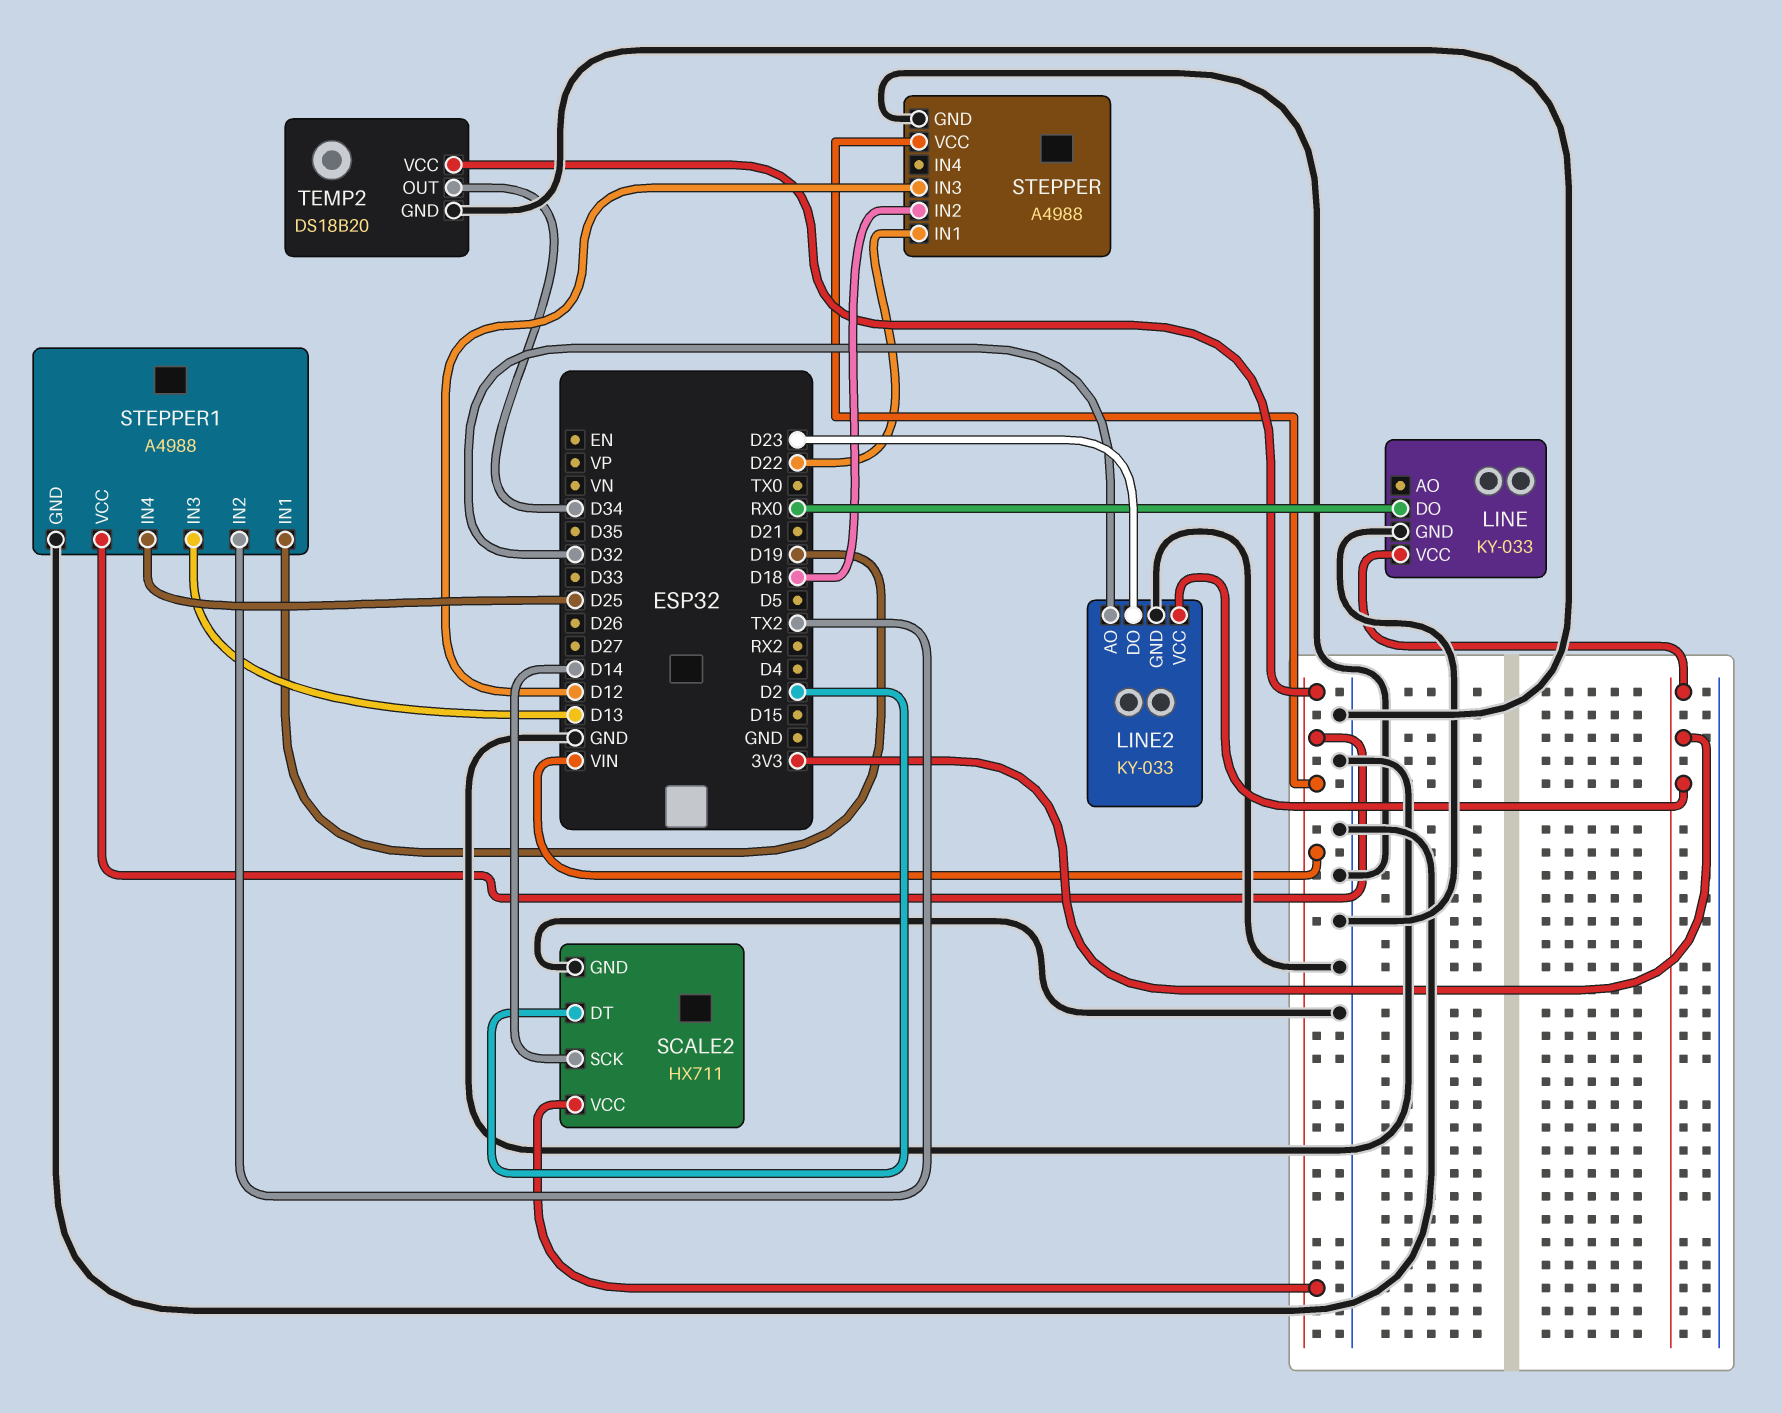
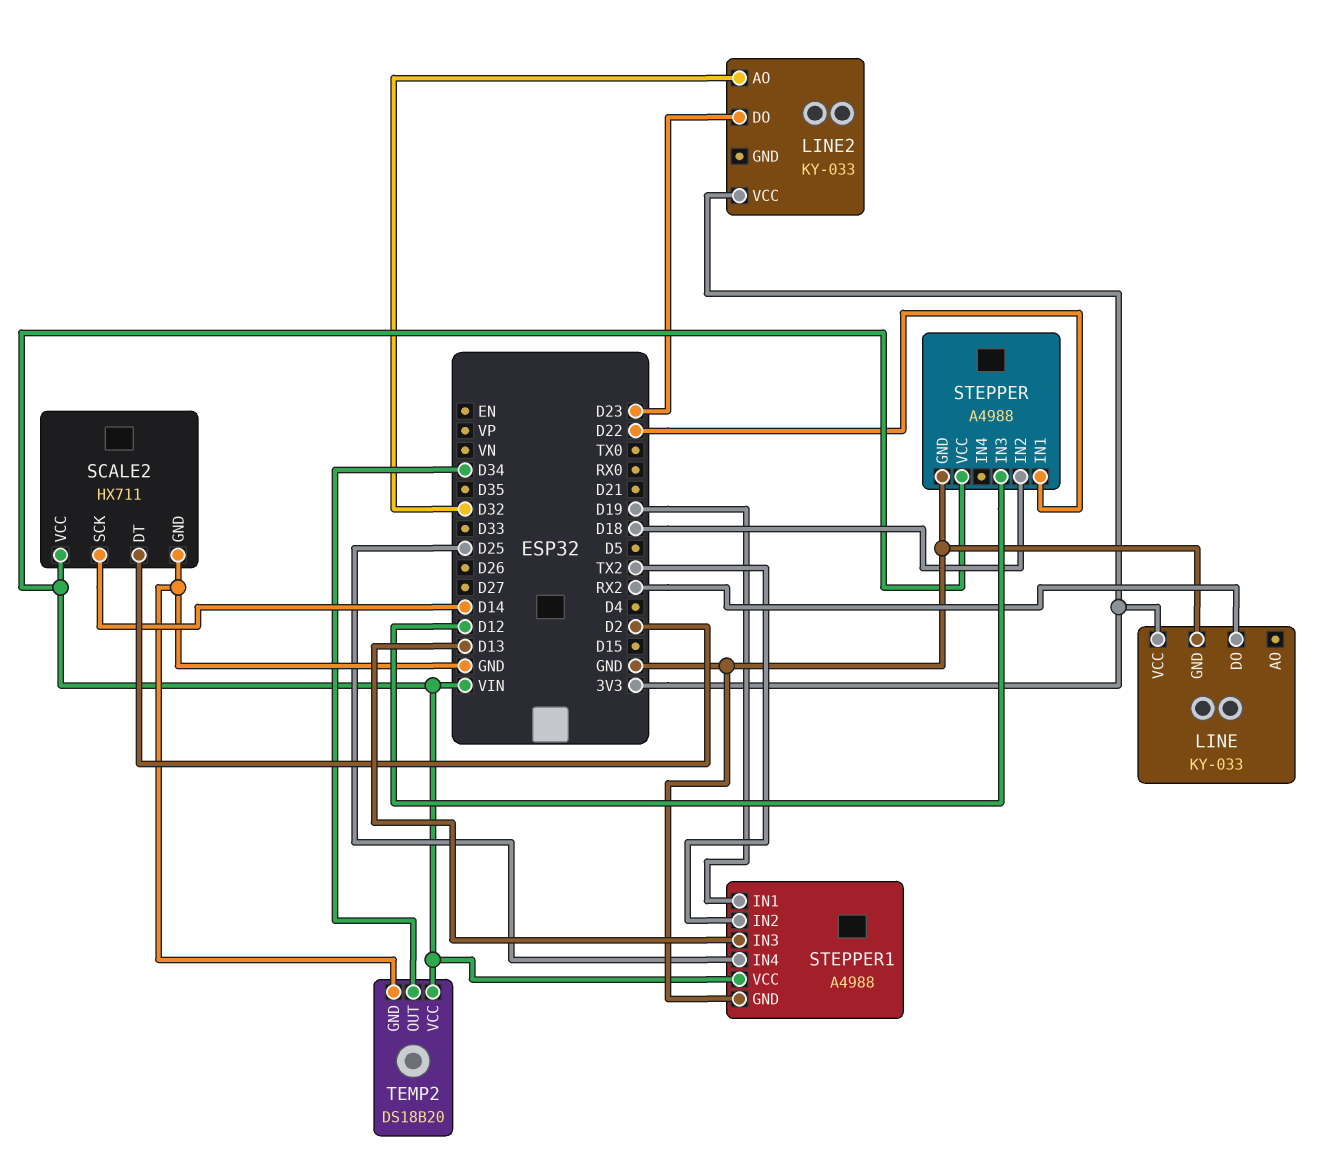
LINE pin DO: RX0 -> RX2
LINE2 pin GND: GND -> none

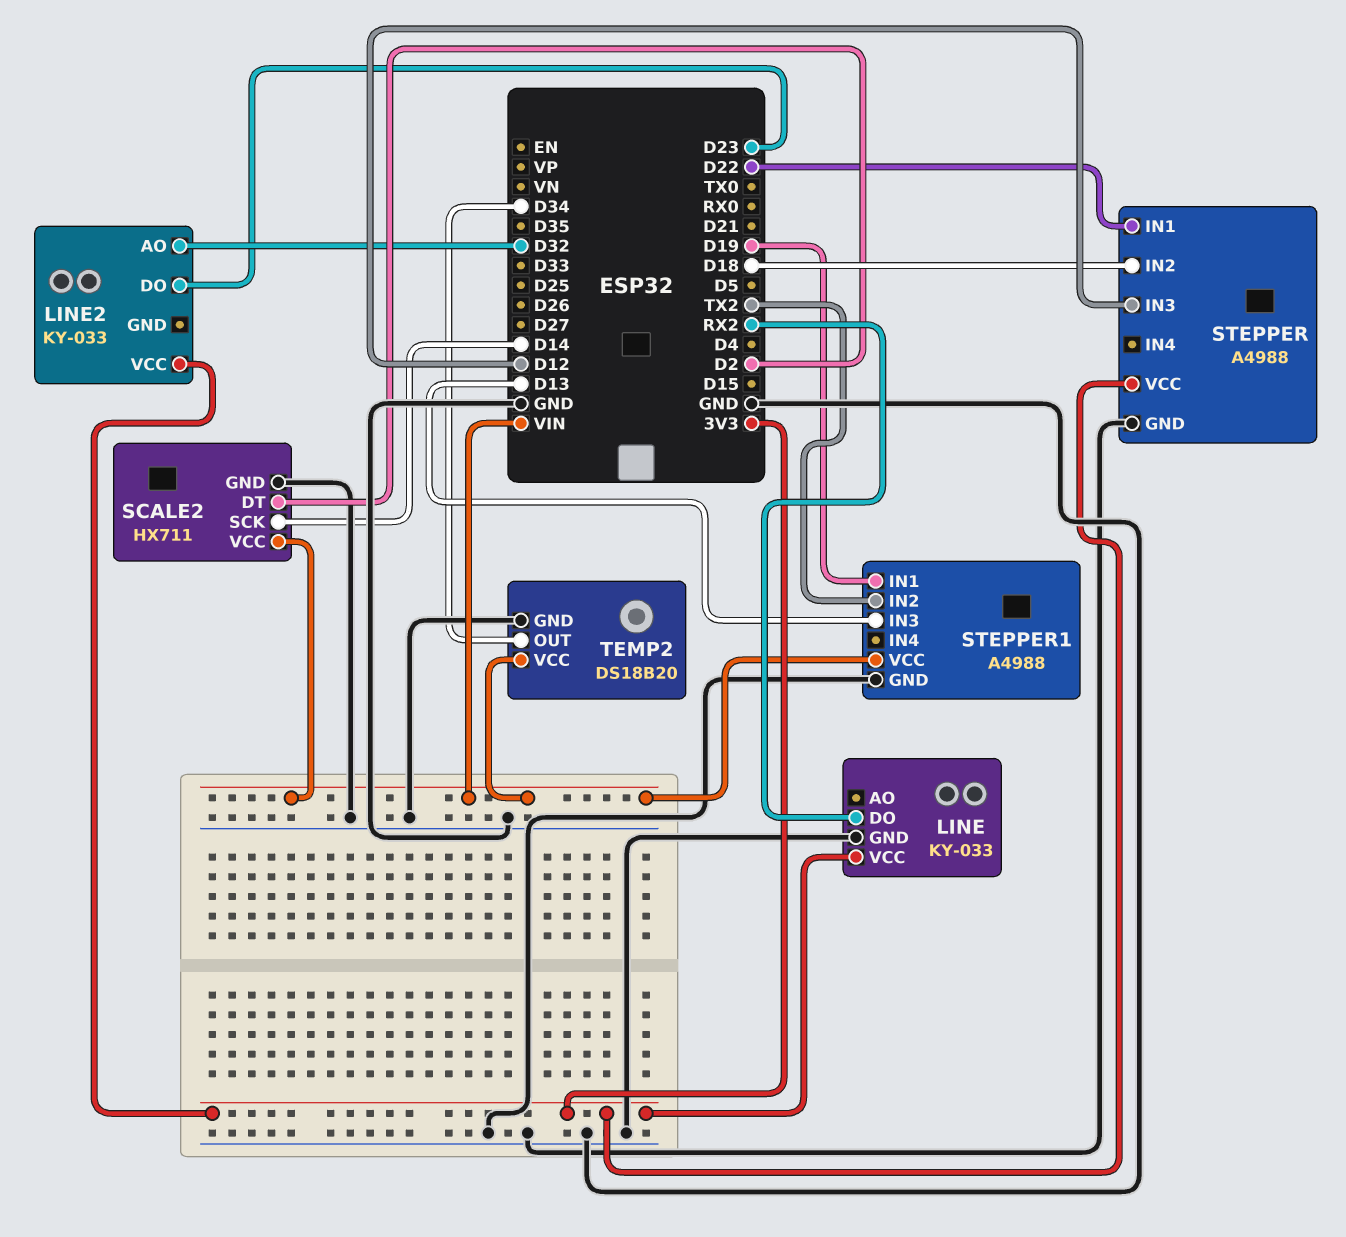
STEPPER pin VCC: VIN -> 3V3
STEPPER1 pin IN4: D25 -> none

